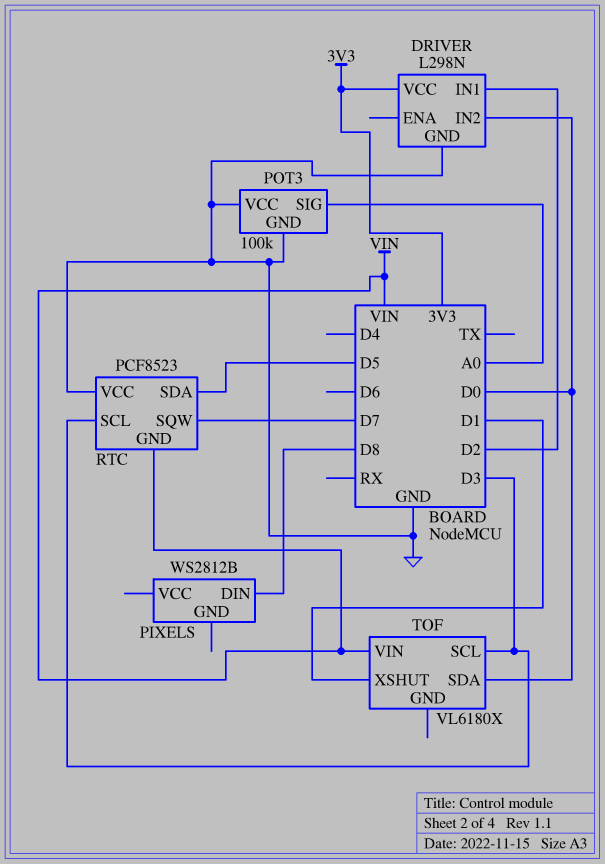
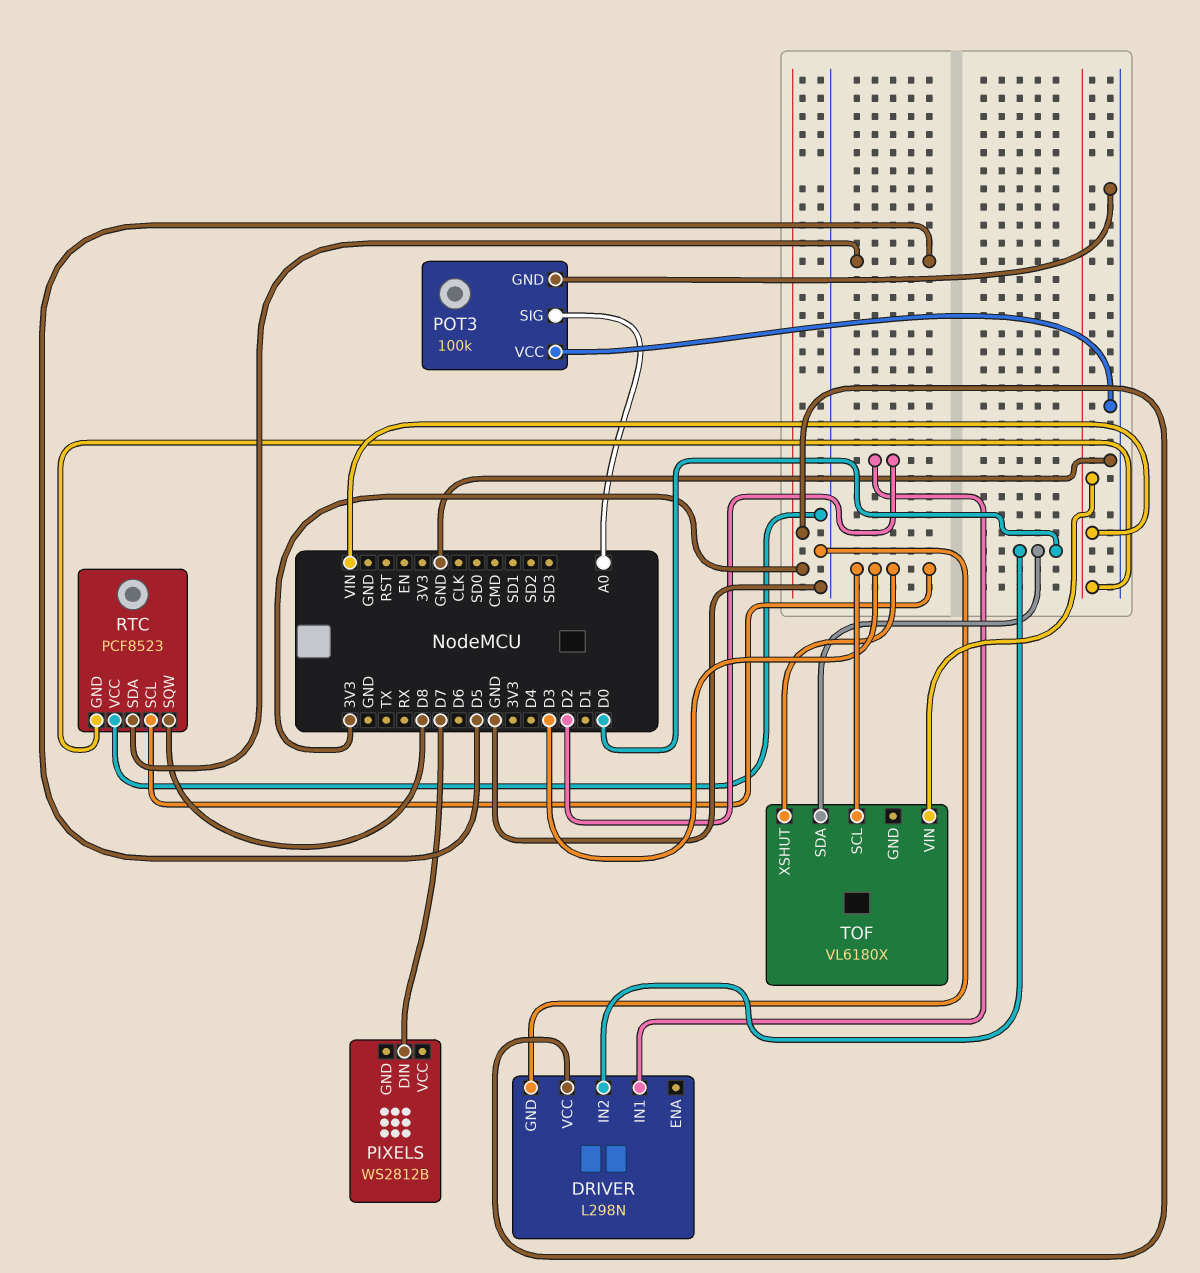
PIXELS pin DIN: D8 -> D7
RTC pin SQW: D7 -> D8
TOF pin XSHUT: D1 -> D3

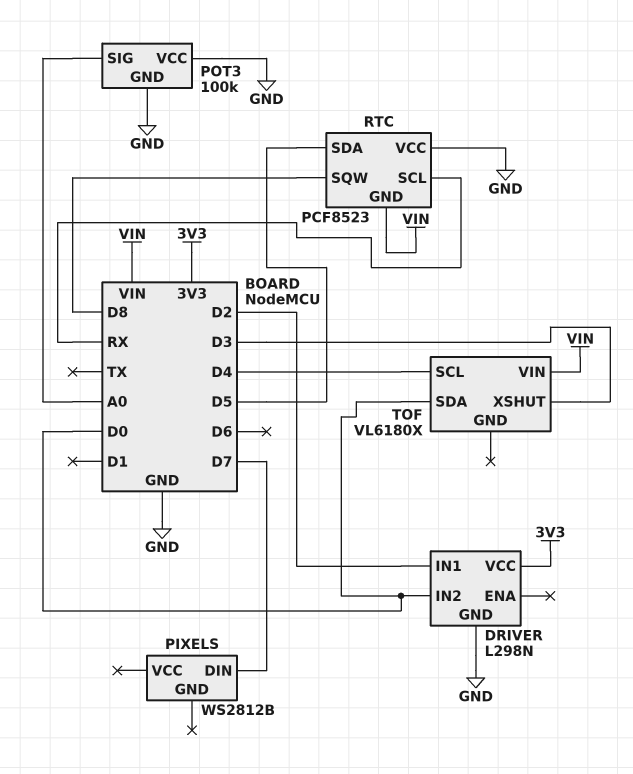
RTC pin SCL: D3 -> RX
TOF pin SCL: D3 -> D4

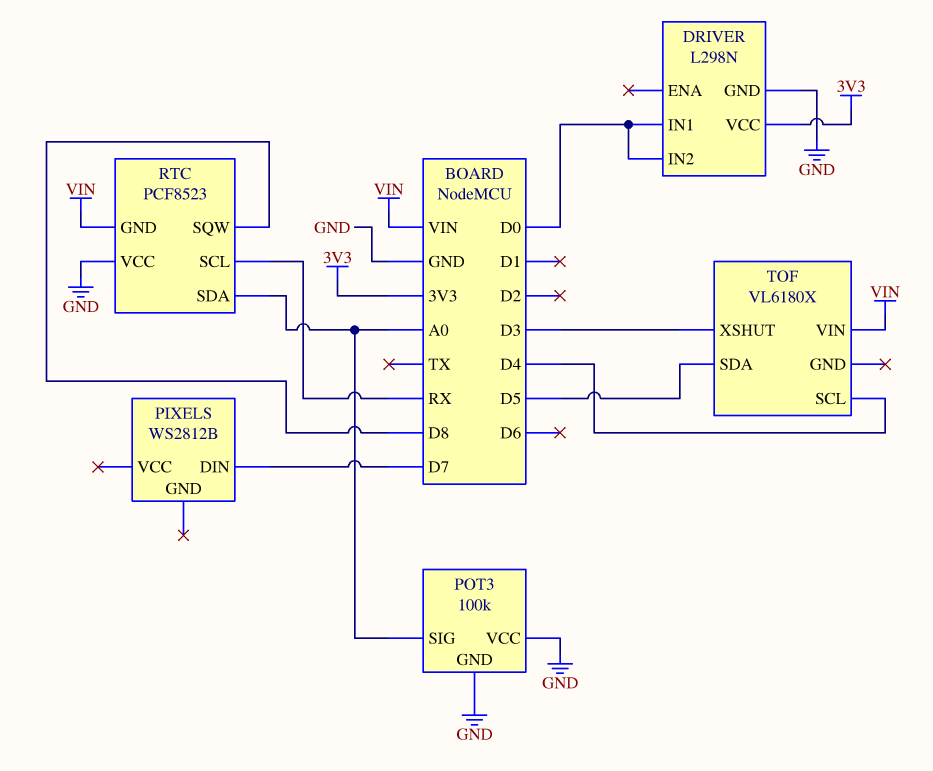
DRIVER pin IN1: D2 -> D0
RTC pin SDA: D5 -> A0
TOF pin SDA: D0 -> D5

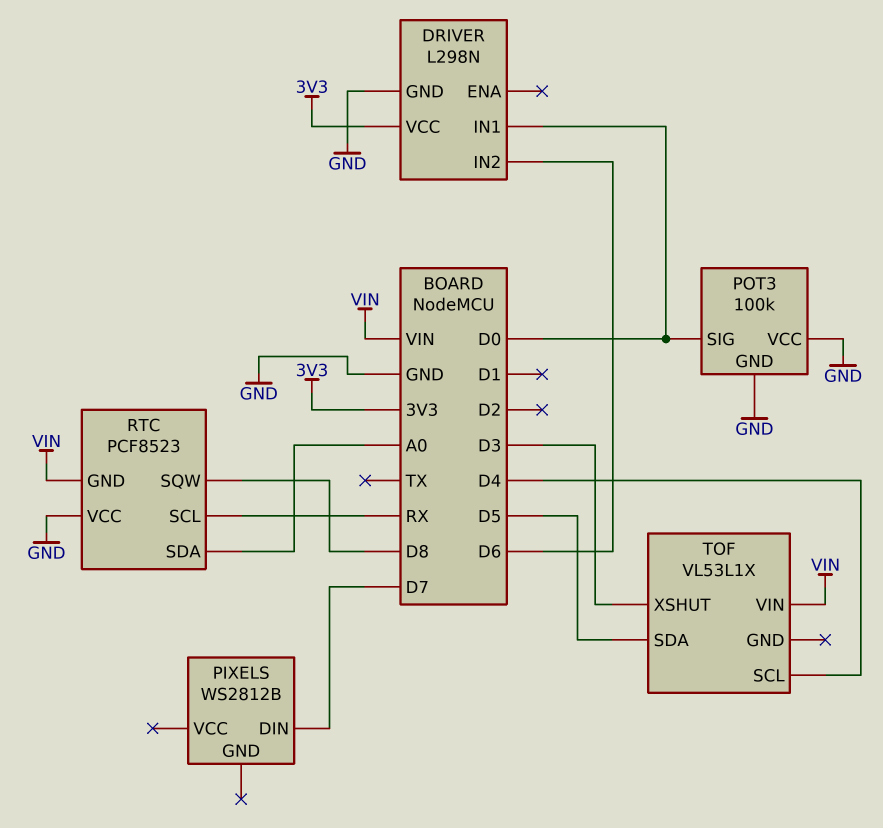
DRIVER pin IN2: D0 -> D6
POT3 pin SIG: A0 -> D0
TOF: VL6180X -> VL53L1X

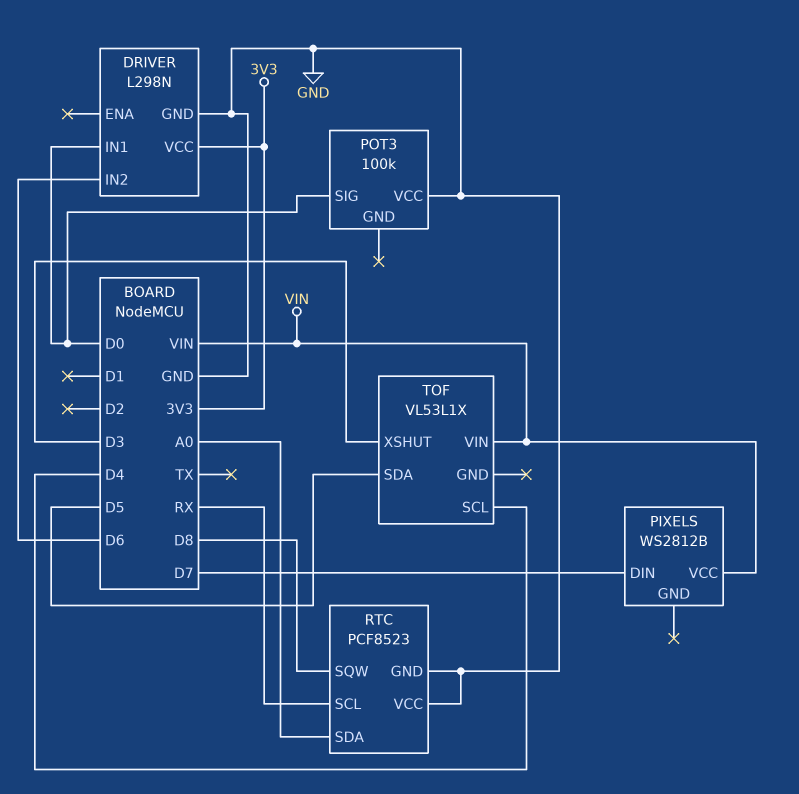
PIXELS pin VCC: none -> VIN
POT3 pin GND: GND -> none
RTC pin GND: VIN -> GND

